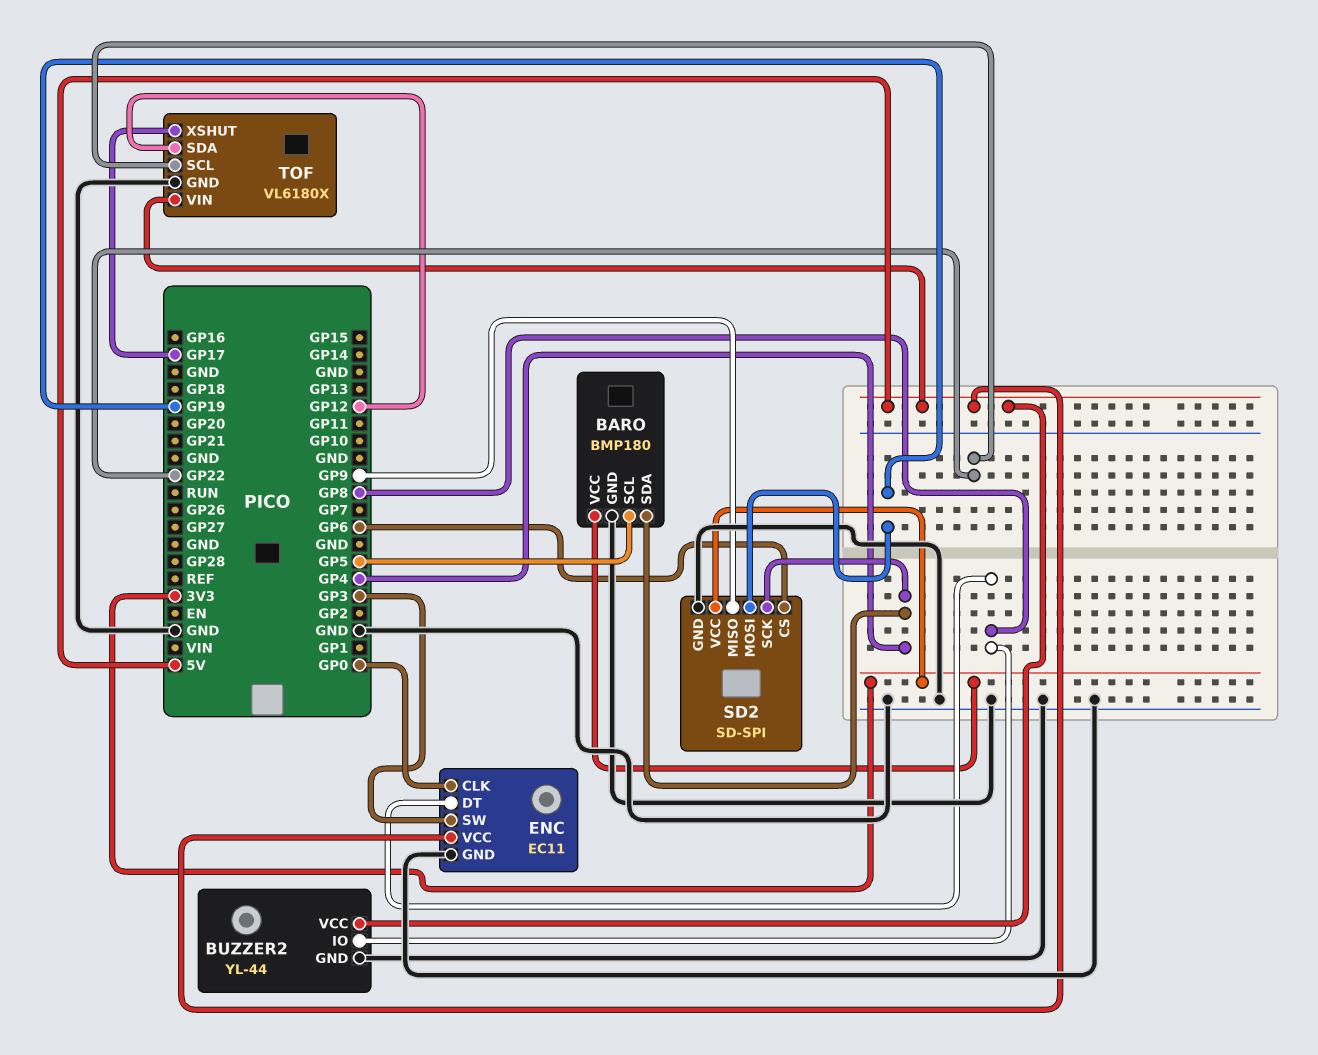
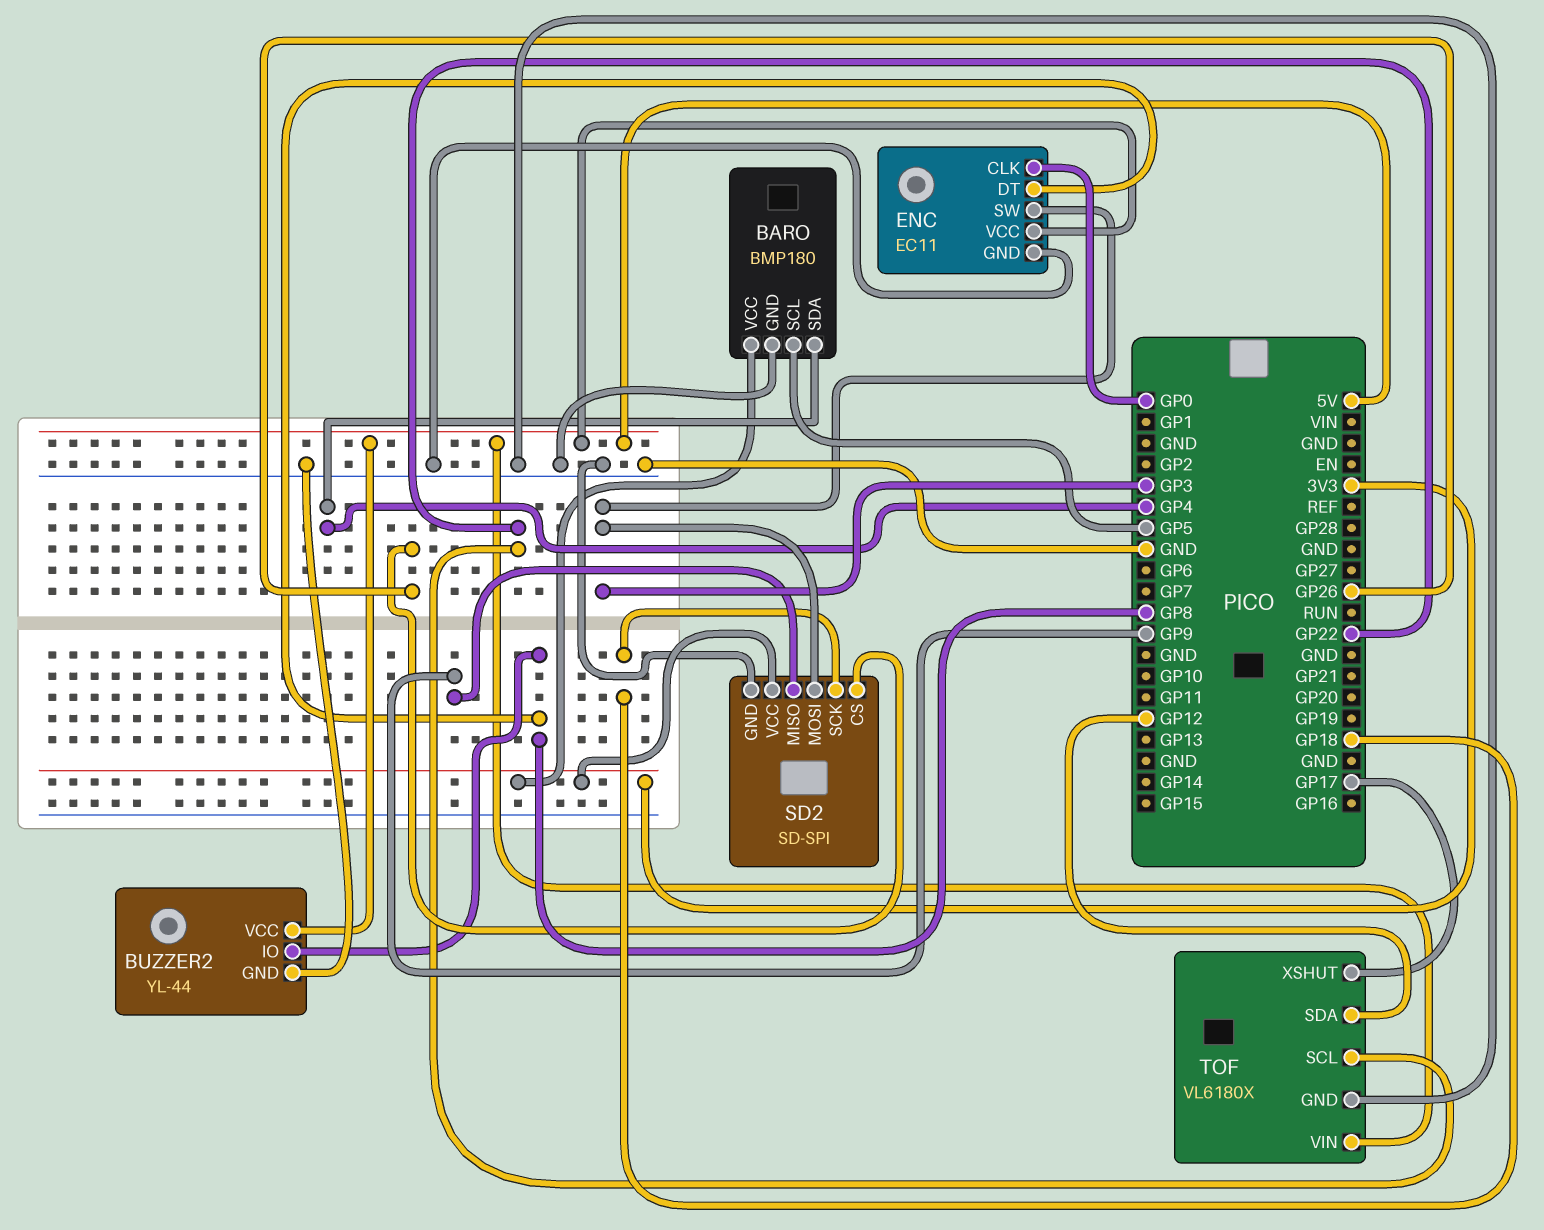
SD2 pin CS: GP6 -> GP26
SD2 pin MOSI: GP19 -> GP3
SD2 pin SCK: GP4 -> GP18

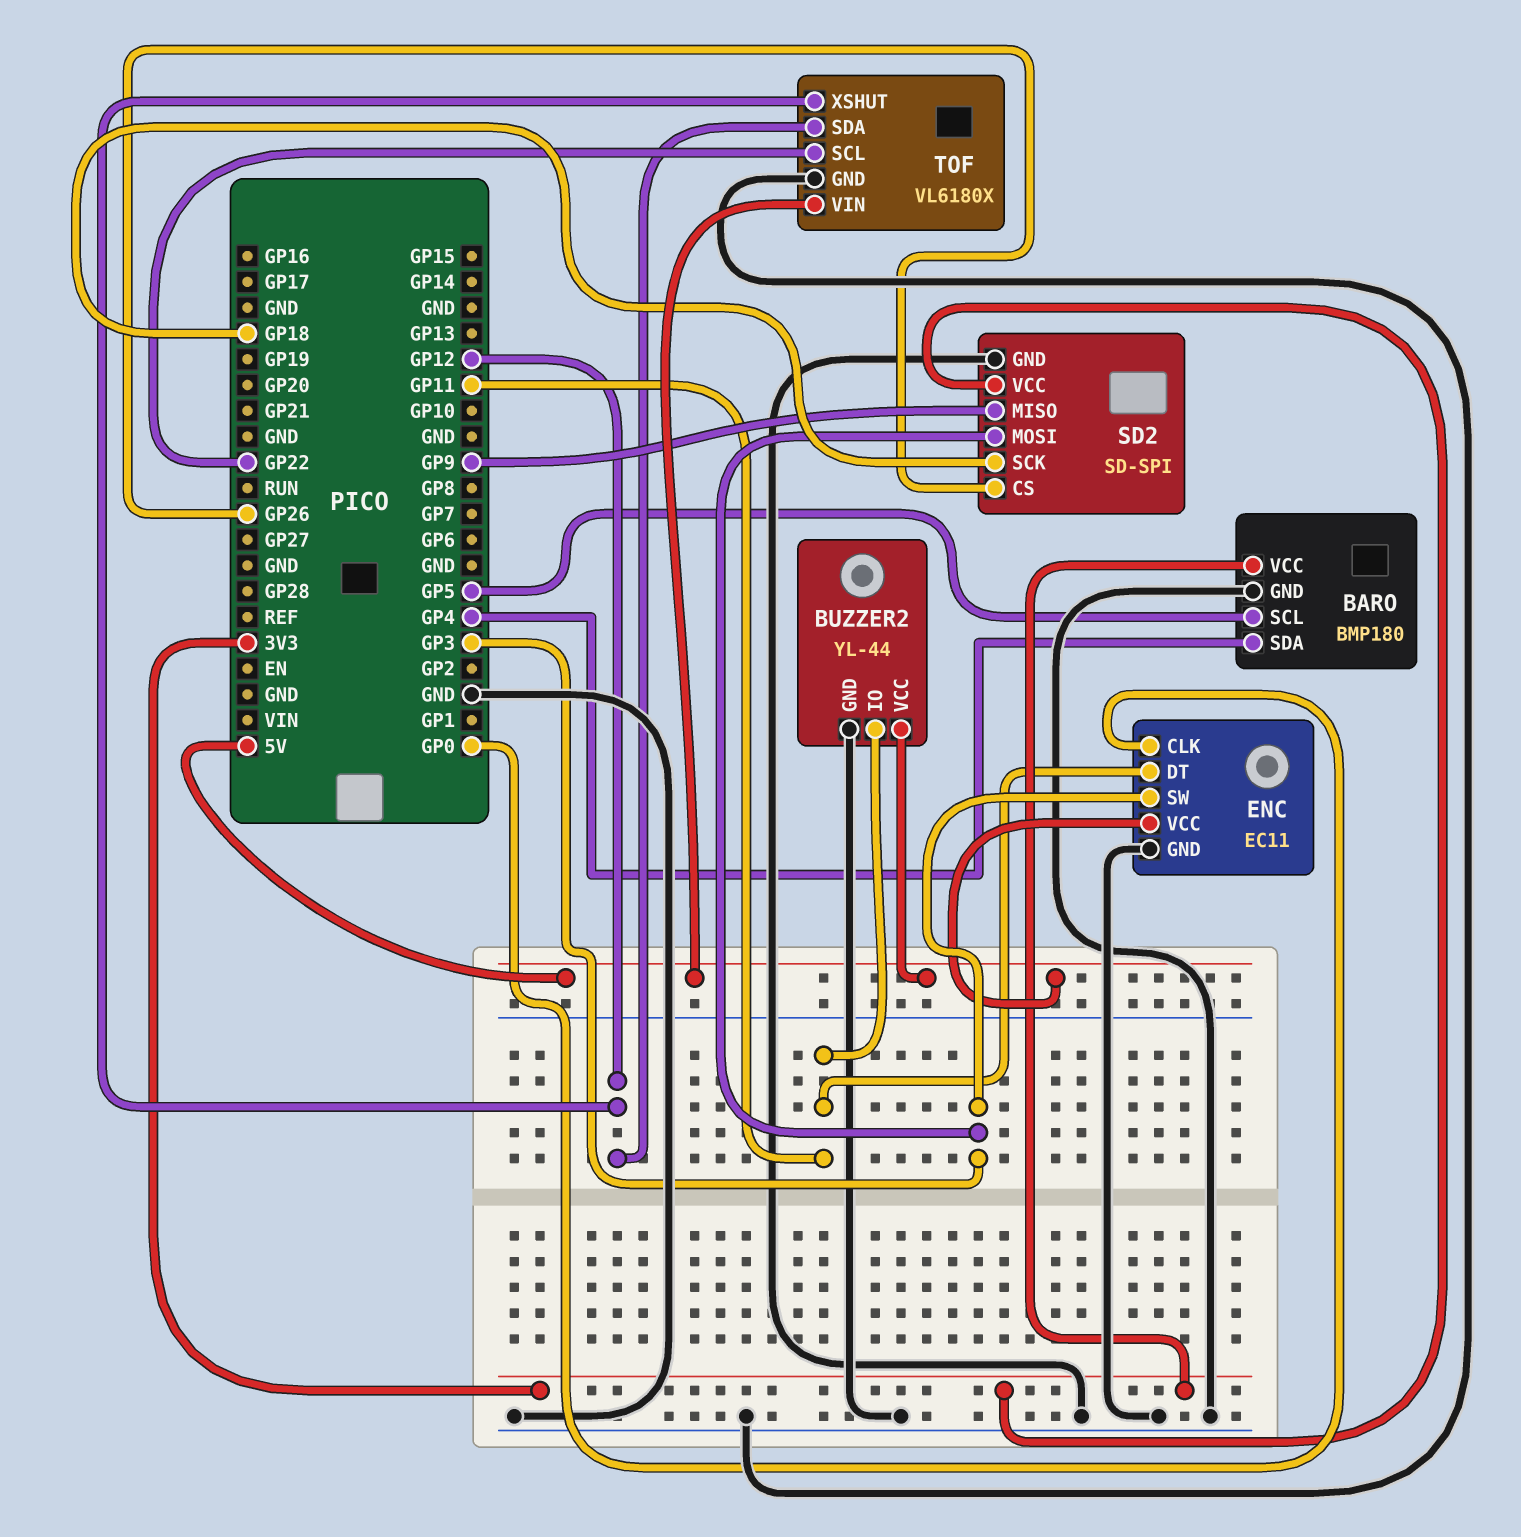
BUZZER2 pin IO: GP8 -> GP11
ENC pin DT: GP8 -> GP11
TOF pin XSHUT: GP17 -> GP12

